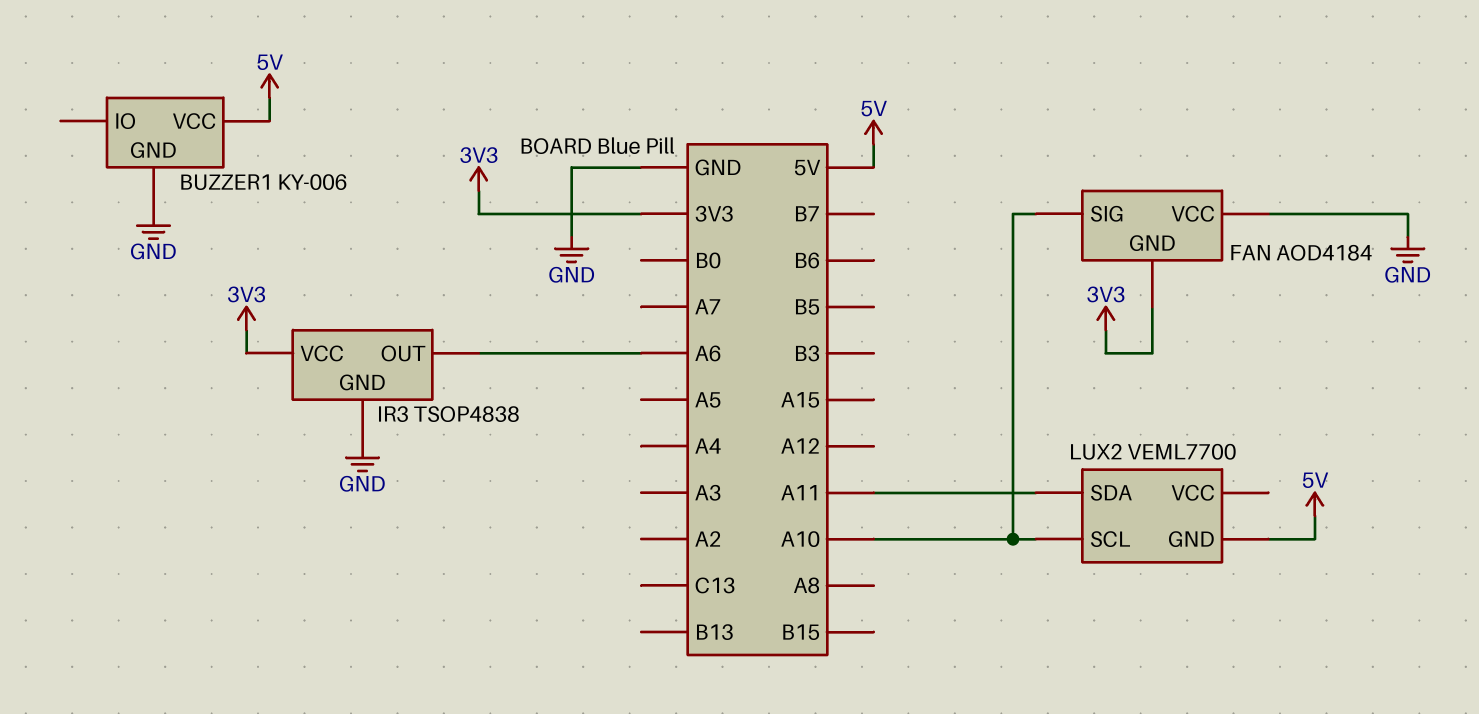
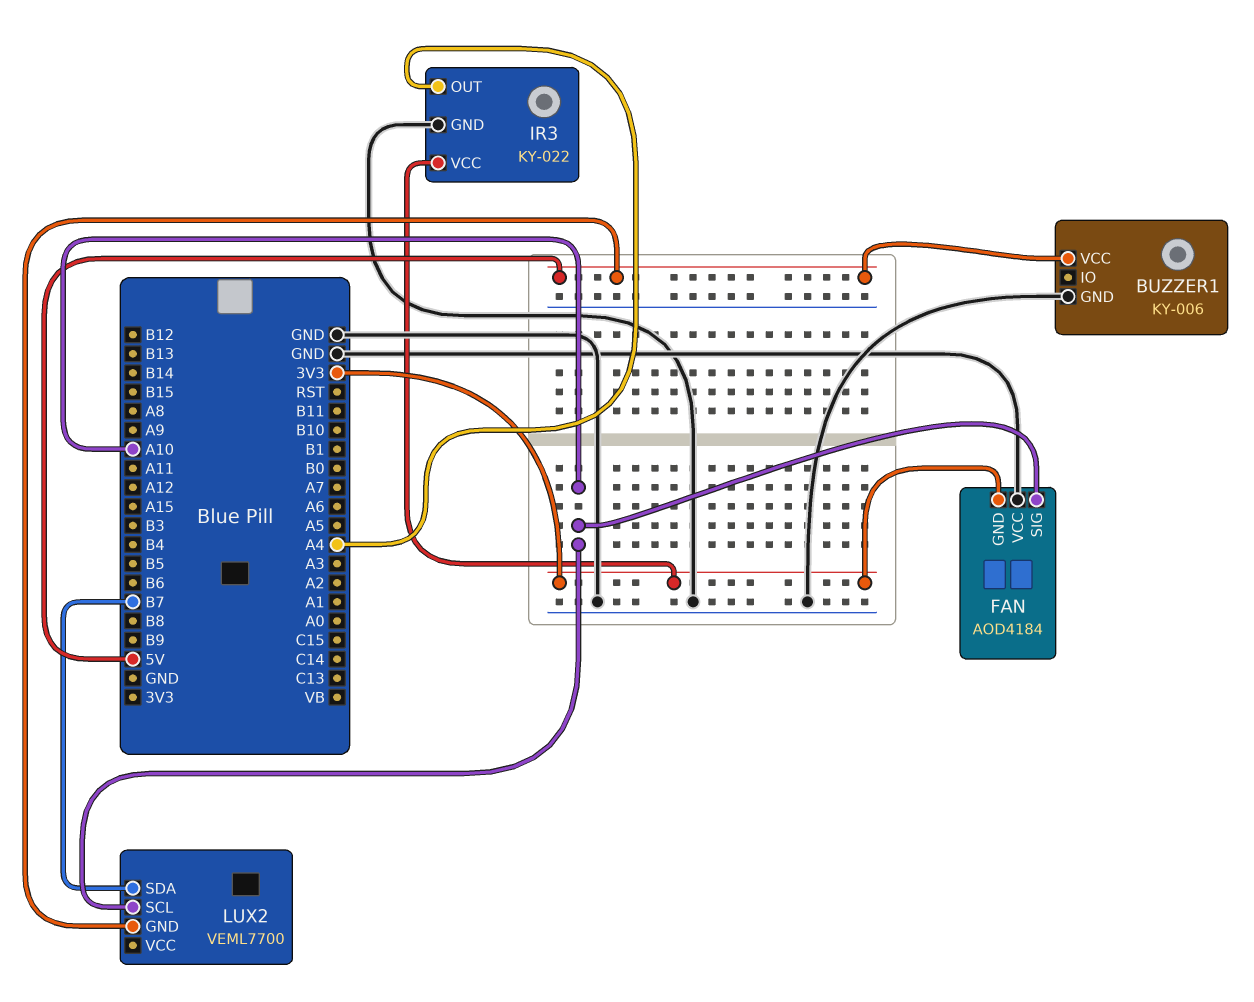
IR3: TSOP4838 -> KY-022
IR3 pin OUT: A6 -> A4
LUX2 pin SDA: A11 -> B7

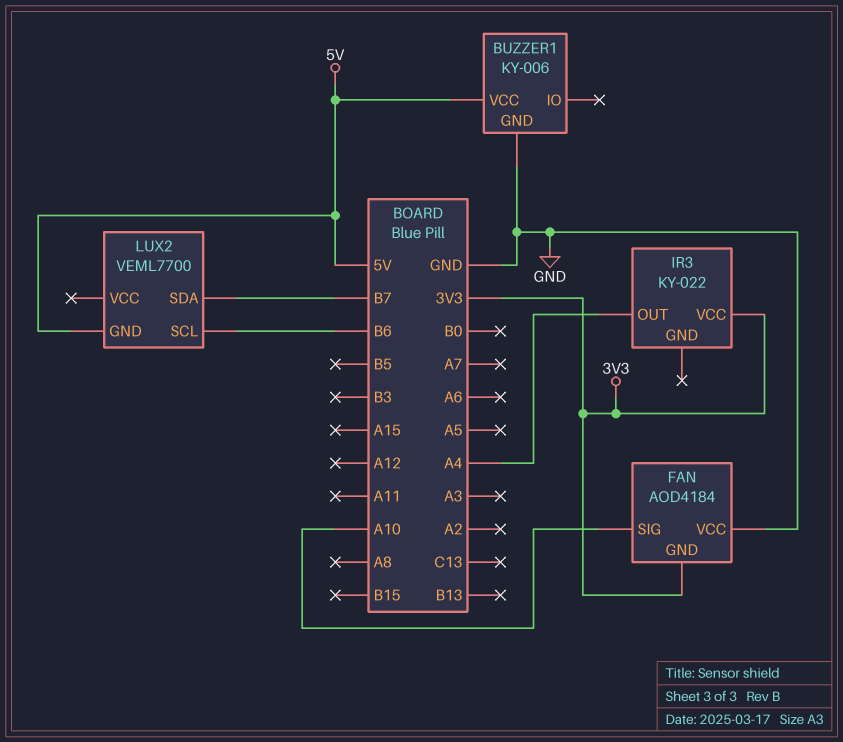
IR3 pin GND: GND -> none
LUX2 pin SCL: A10 -> B6

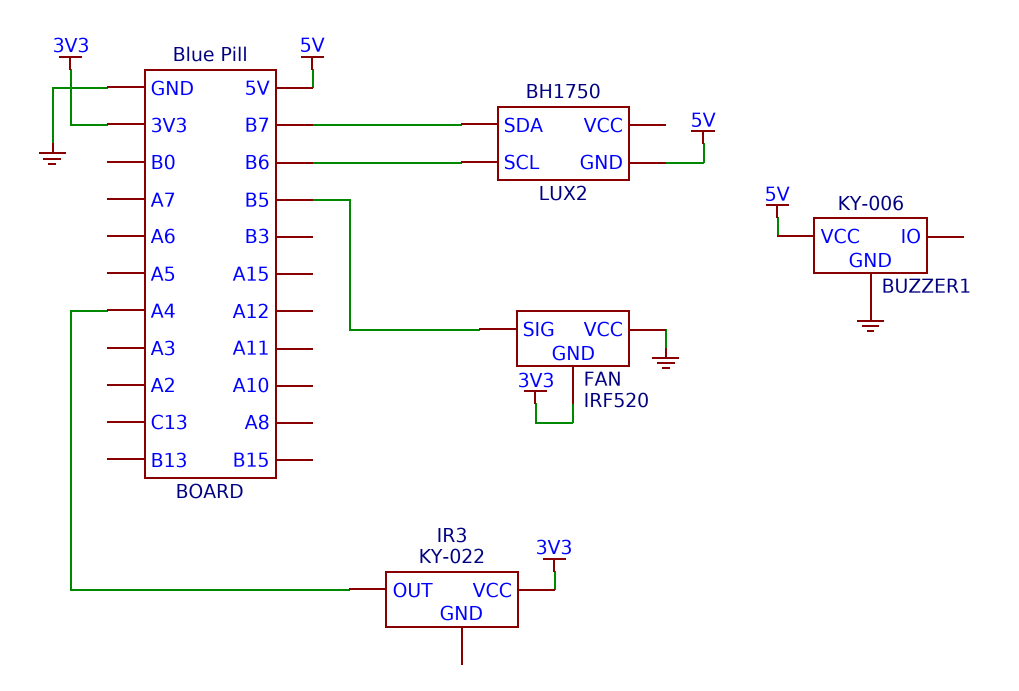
FAN: AOD4184 -> IRF520
FAN pin SIG: A10 -> B5
LUX2: VEML7700 -> BH1750

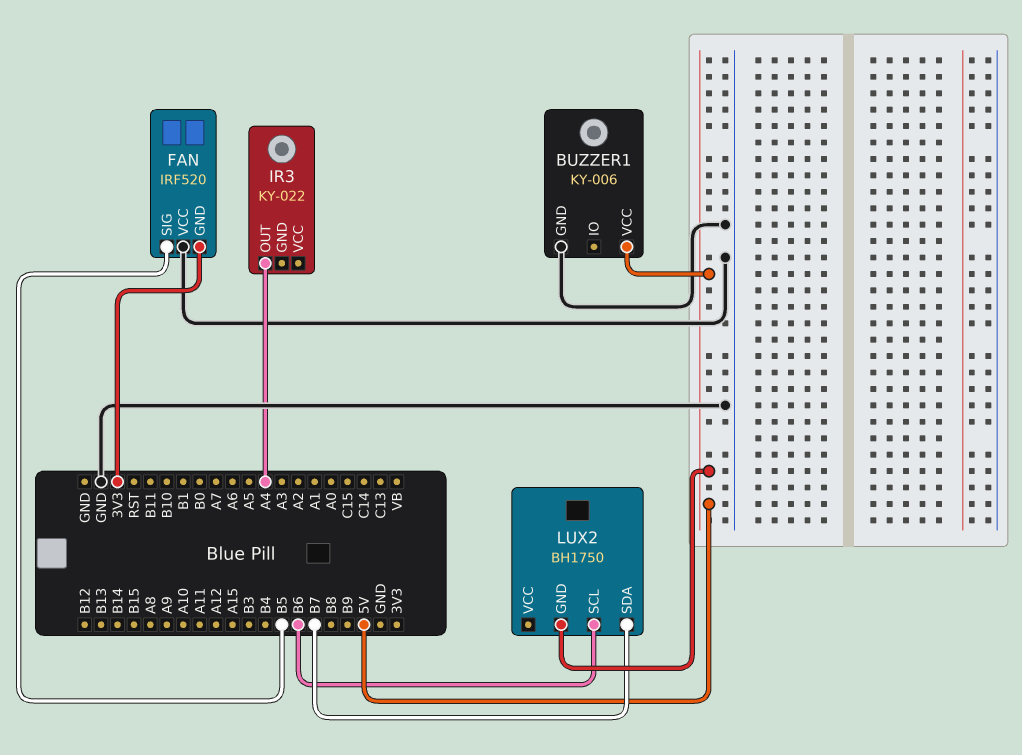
IR3 pin VCC: 3V3 -> none

